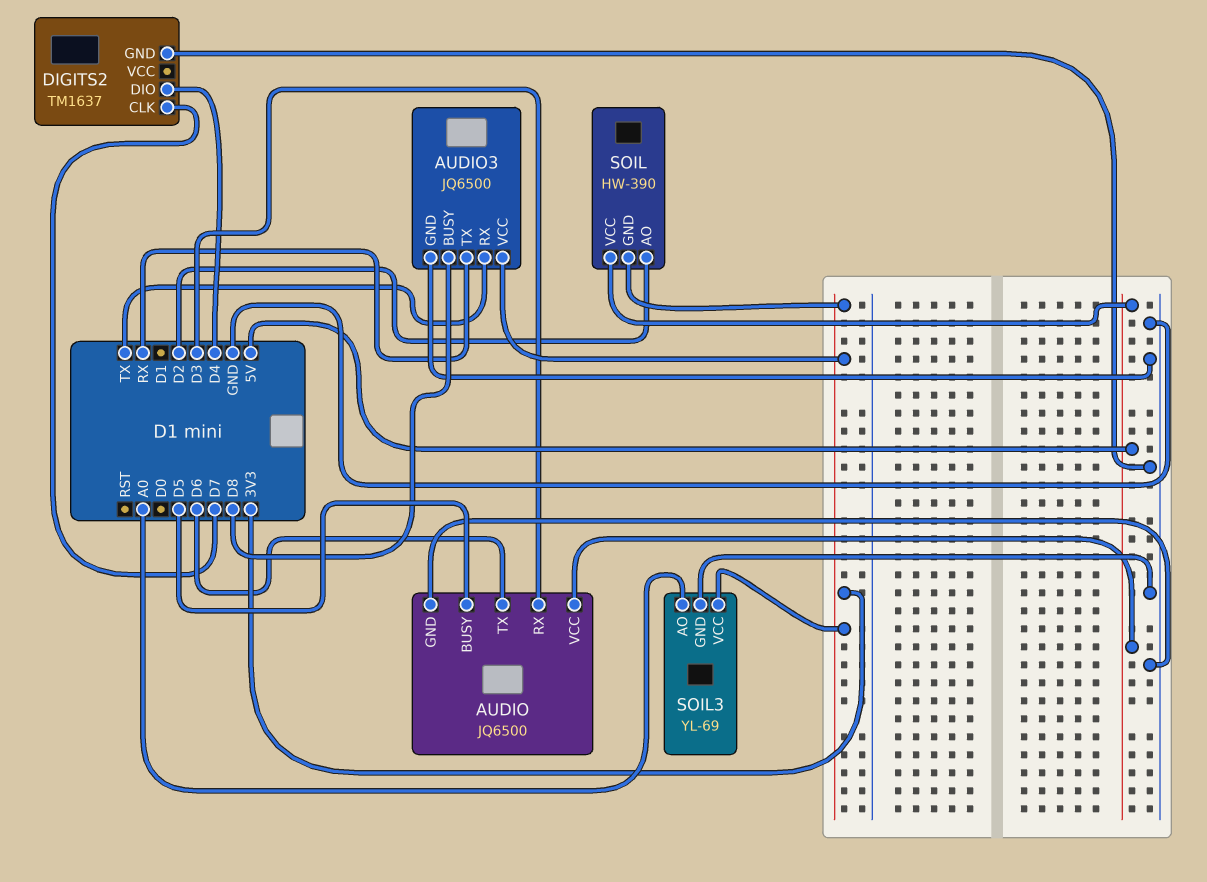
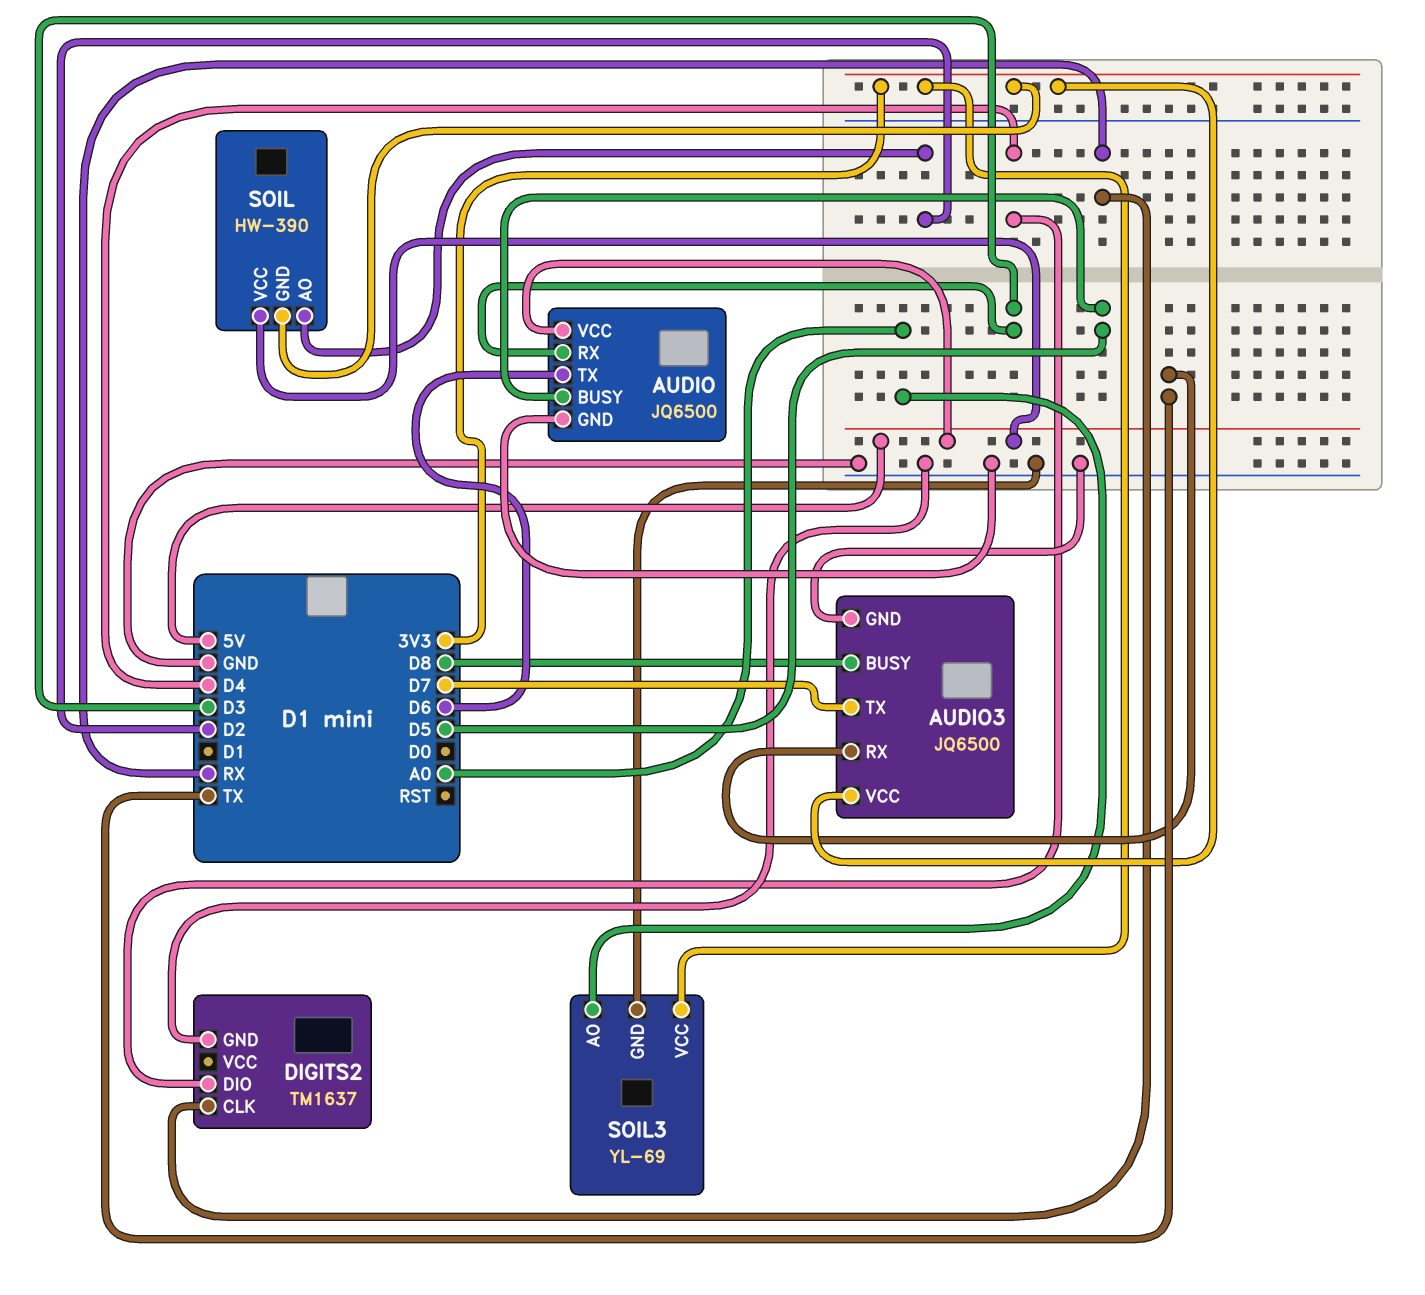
AUDIO3 pin TX: RX -> D7
DIGITS2 pin CLK: D7 -> RX

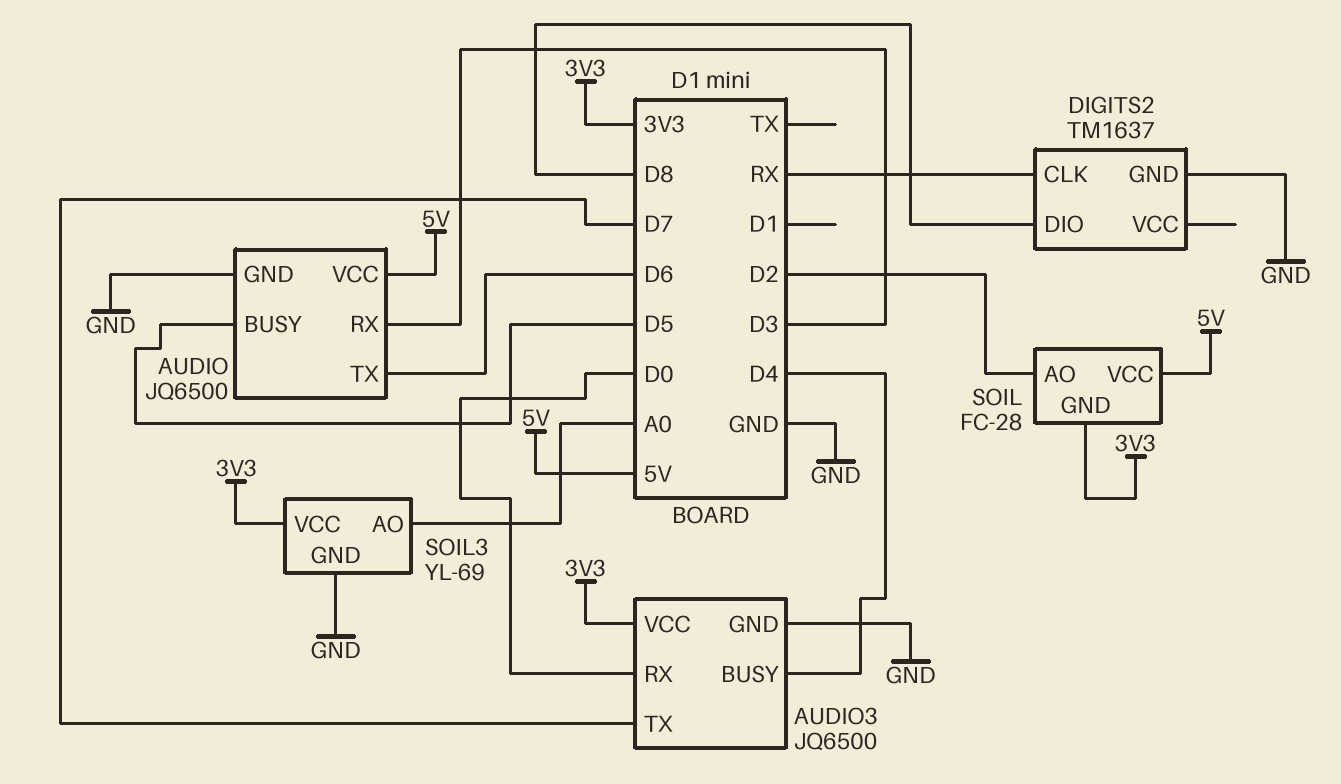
AUDIO3 pin BUSY: D8 -> D4
AUDIO3 pin RX: TX -> D0
DIGITS2 pin DIO: D4 -> D8
SOIL: HW-390 -> FC-28

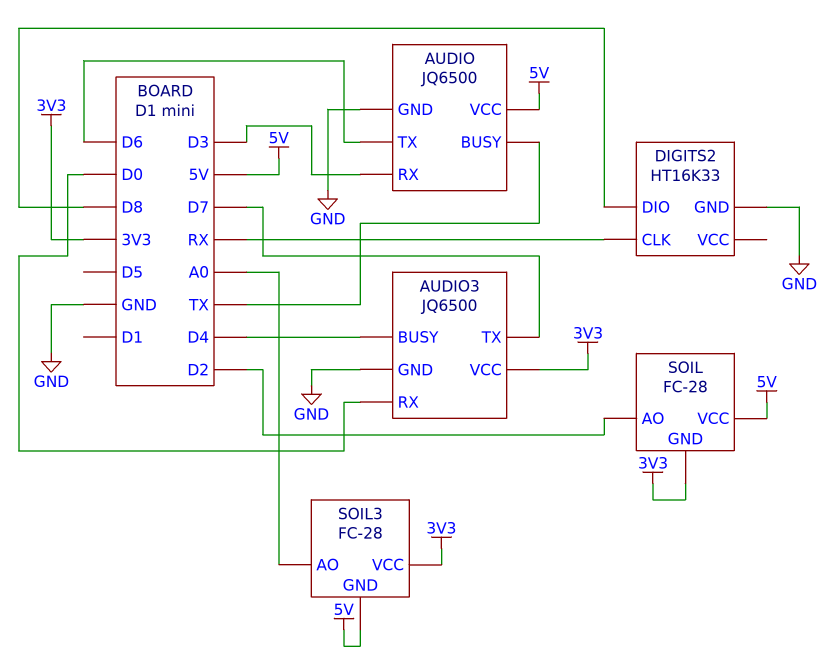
AUDIO pin BUSY: D5 -> TX
DIGITS2: TM1637 -> HT16K33
SOIL3: YL-69 -> FC-28
SOIL3 pin GND: GND -> 5V

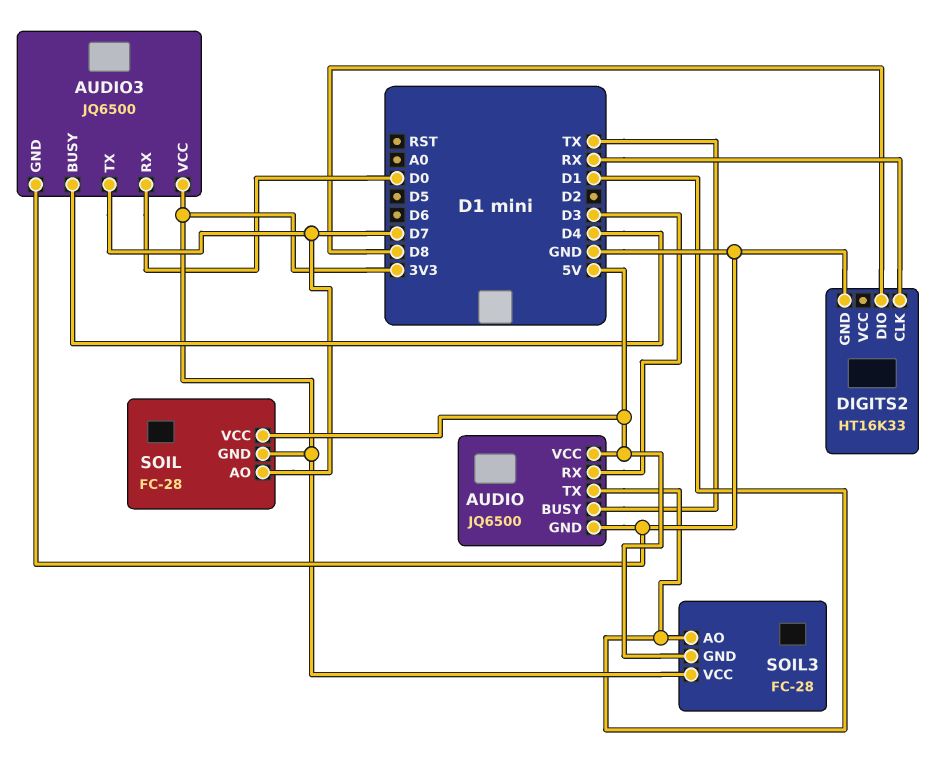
AUDIO pin TX: D6 -> D1
SOIL pin AO: D2 -> D7
SOIL3 pin AO: A0 -> D1

